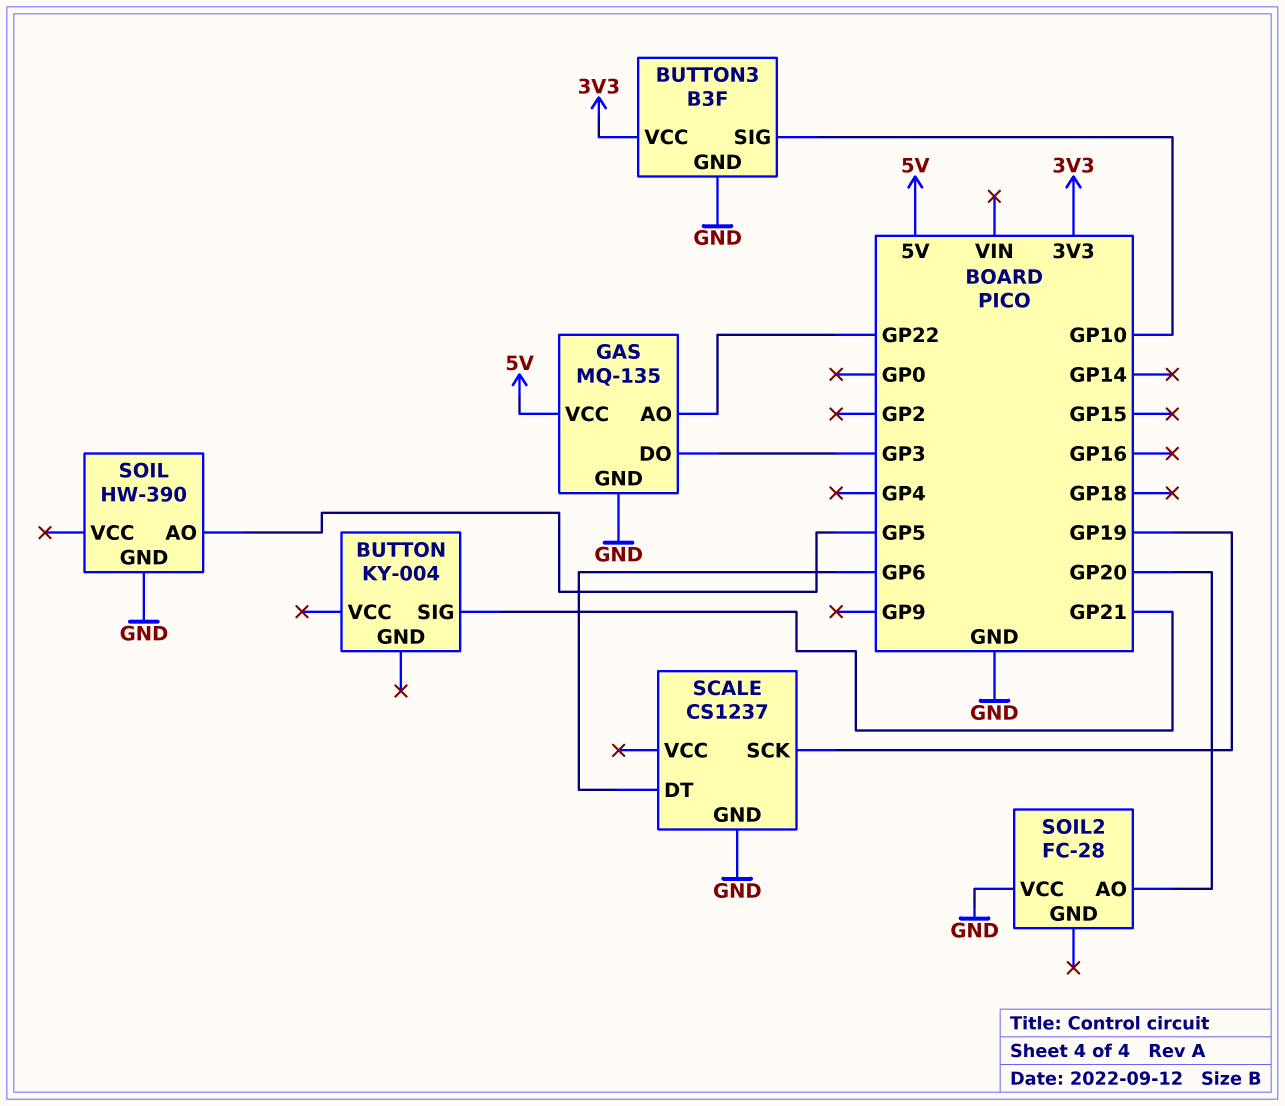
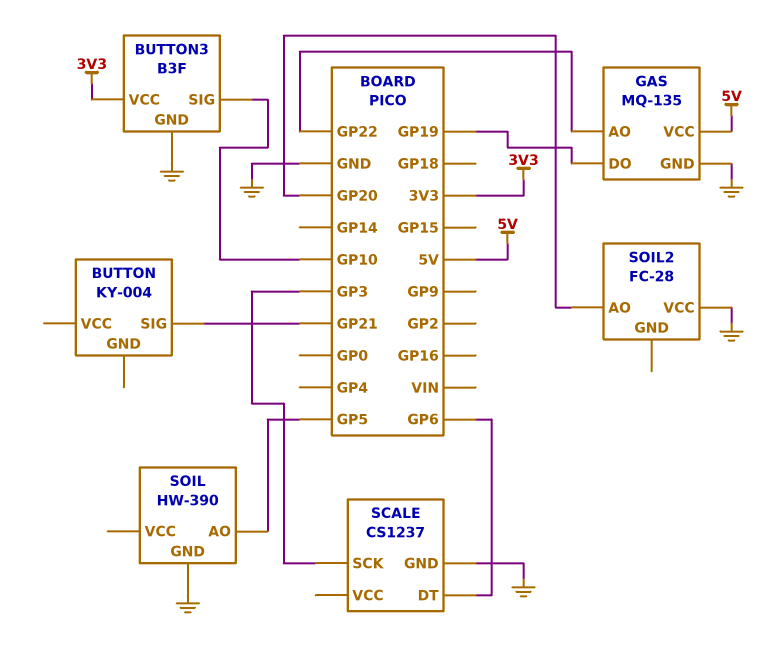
GAS pin DO: GP3 -> GP19
SCALE pin SCK: GP19 -> GP3

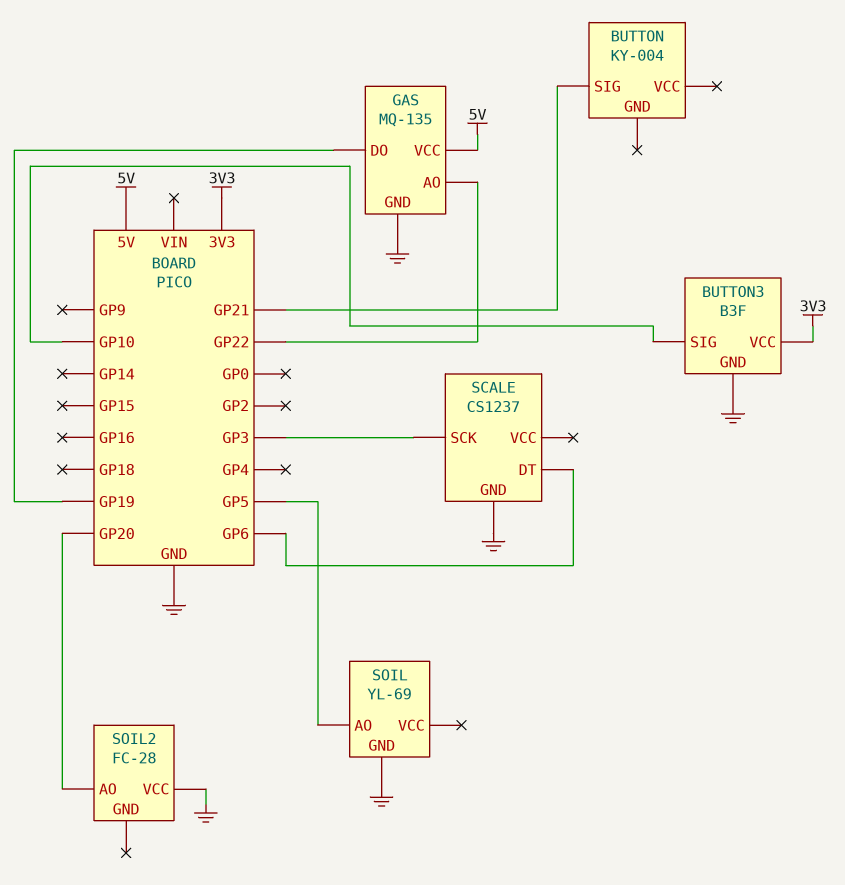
SOIL: HW-390 -> YL-69

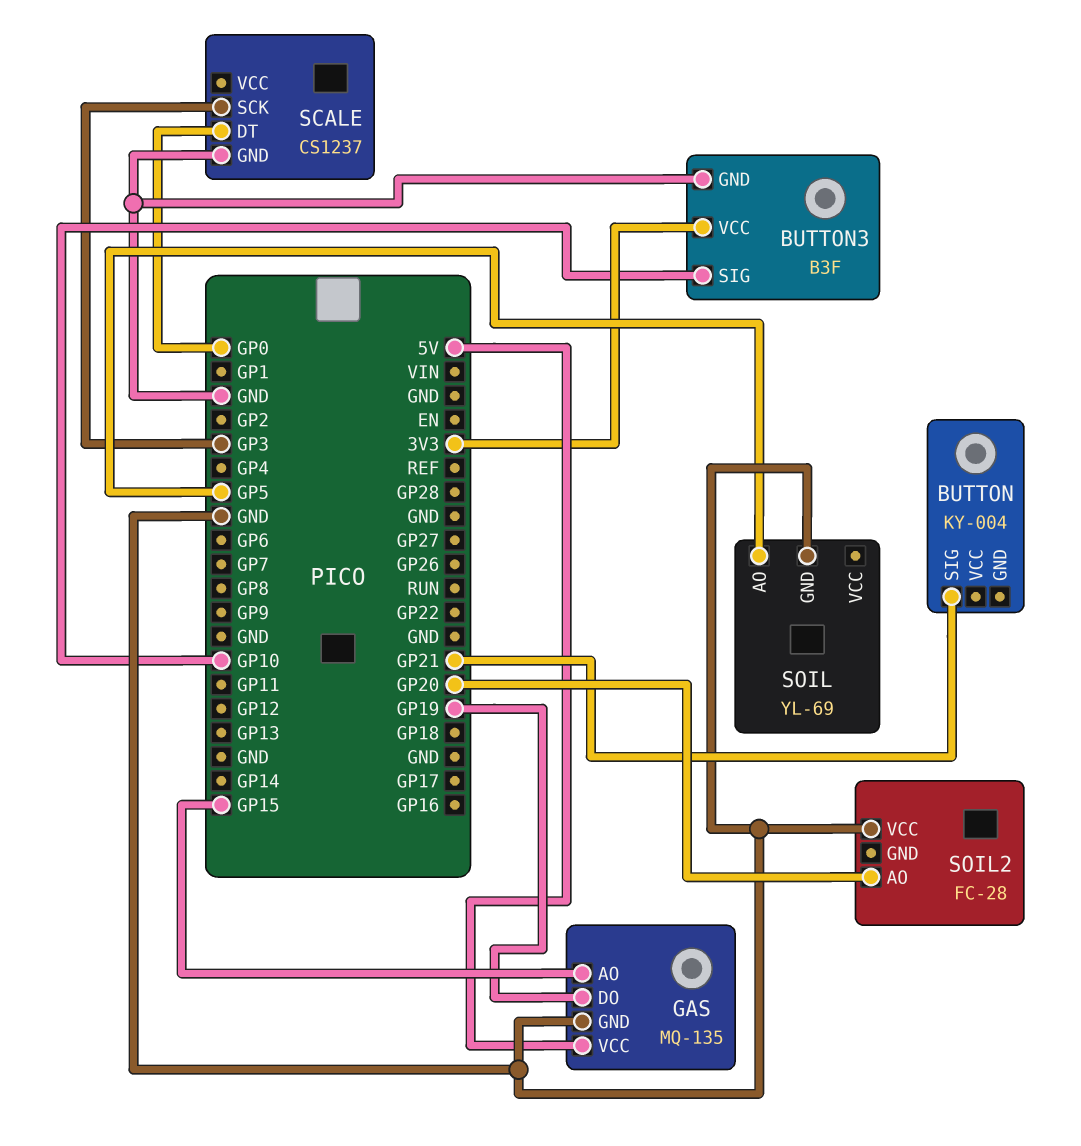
GAS pin AO: GP22 -> GP15
SCALE pin DT: GP6 -> GP0

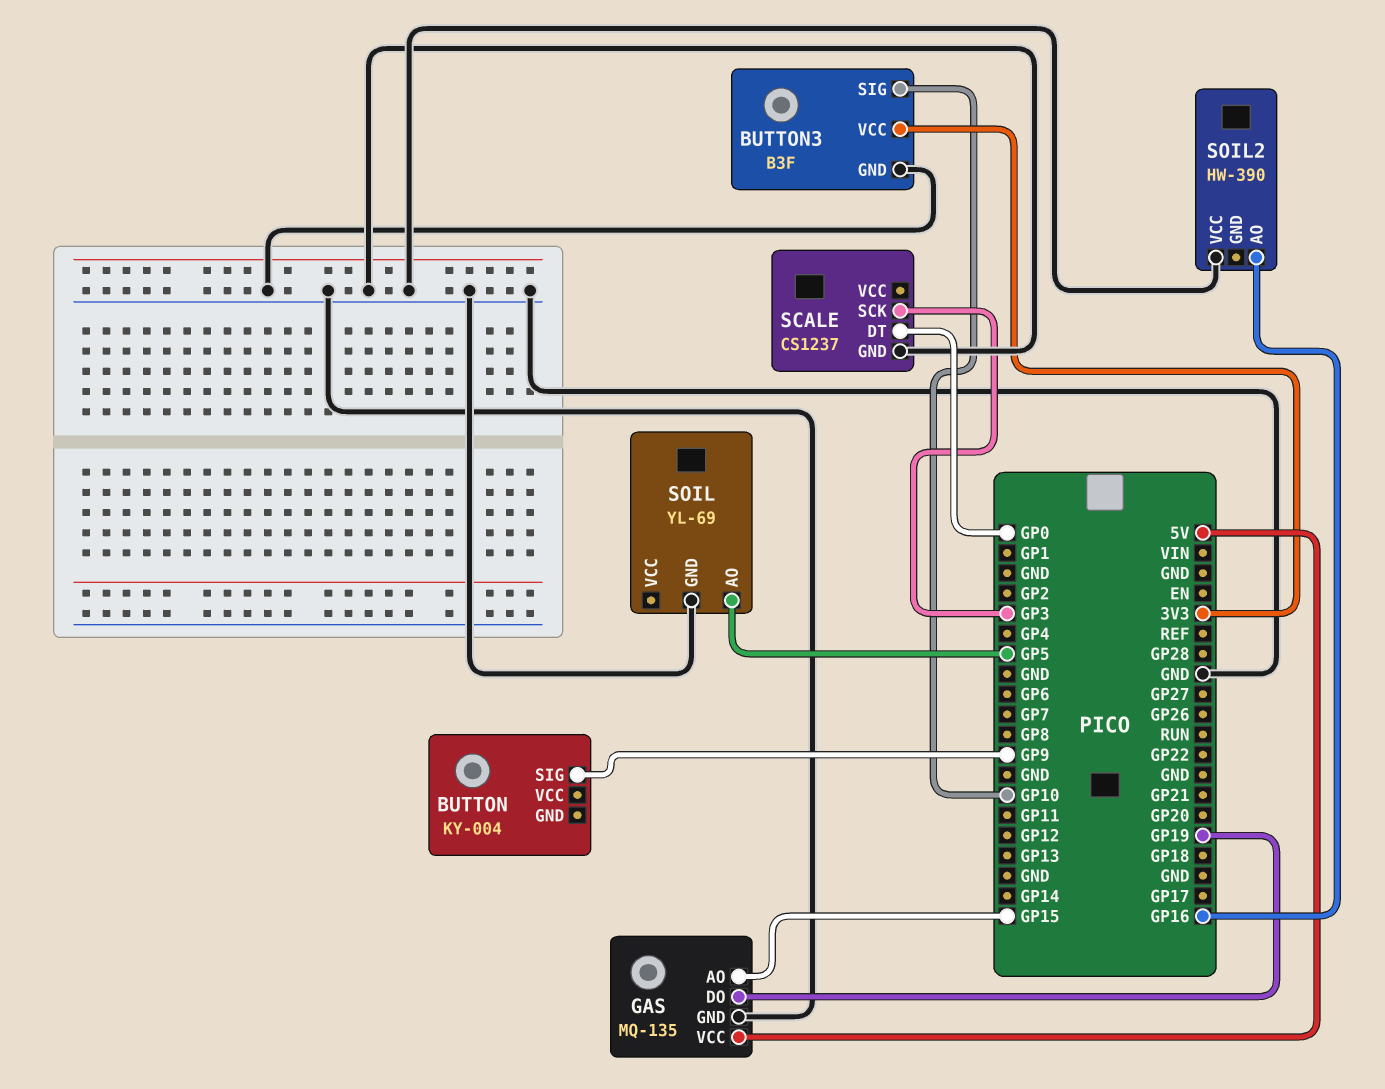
BUTTON pin SIG: GP21 -> GP9
SOIL2: FC-28 -> HW-390
SOIL2 pin AO: GP20 -> GP16

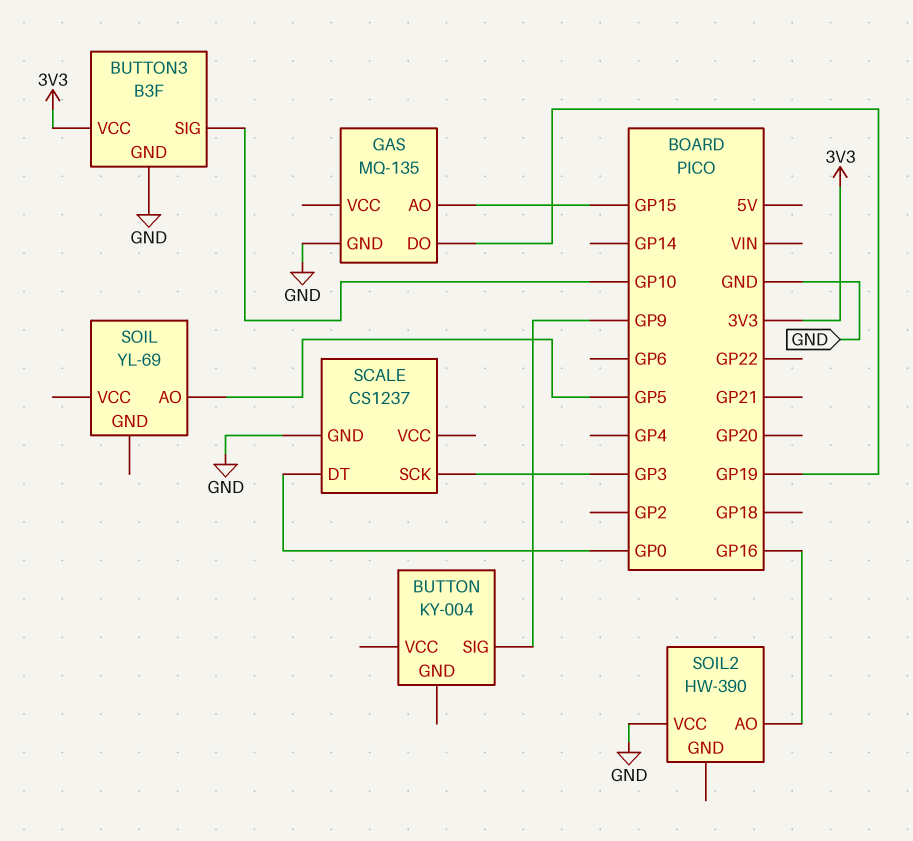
GAS pin VCC: 5V -> none
SOIL pin GND: GND -> none

